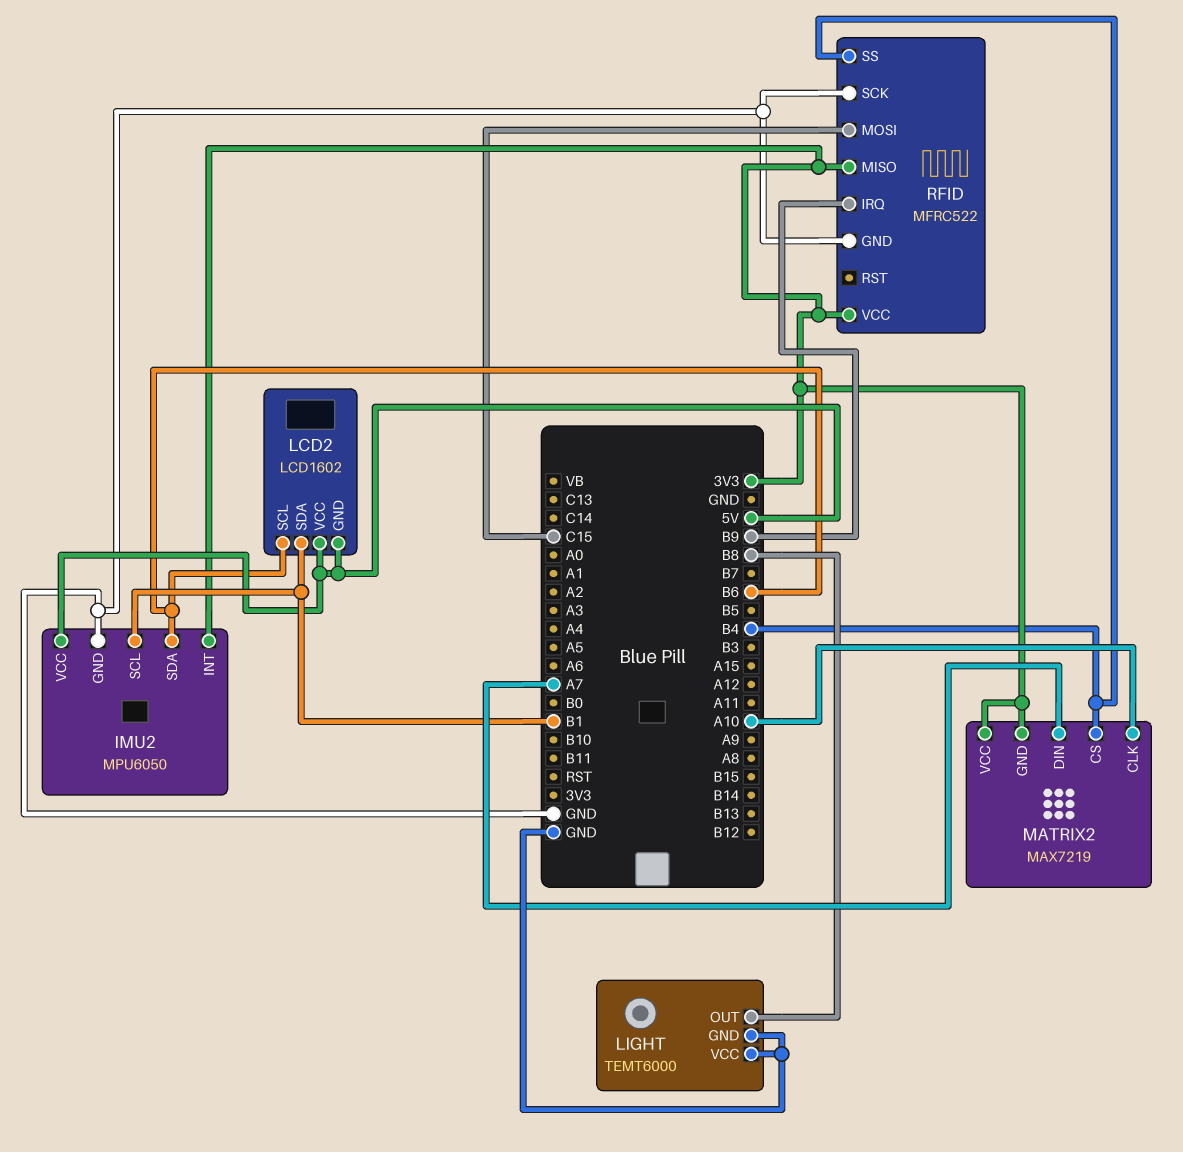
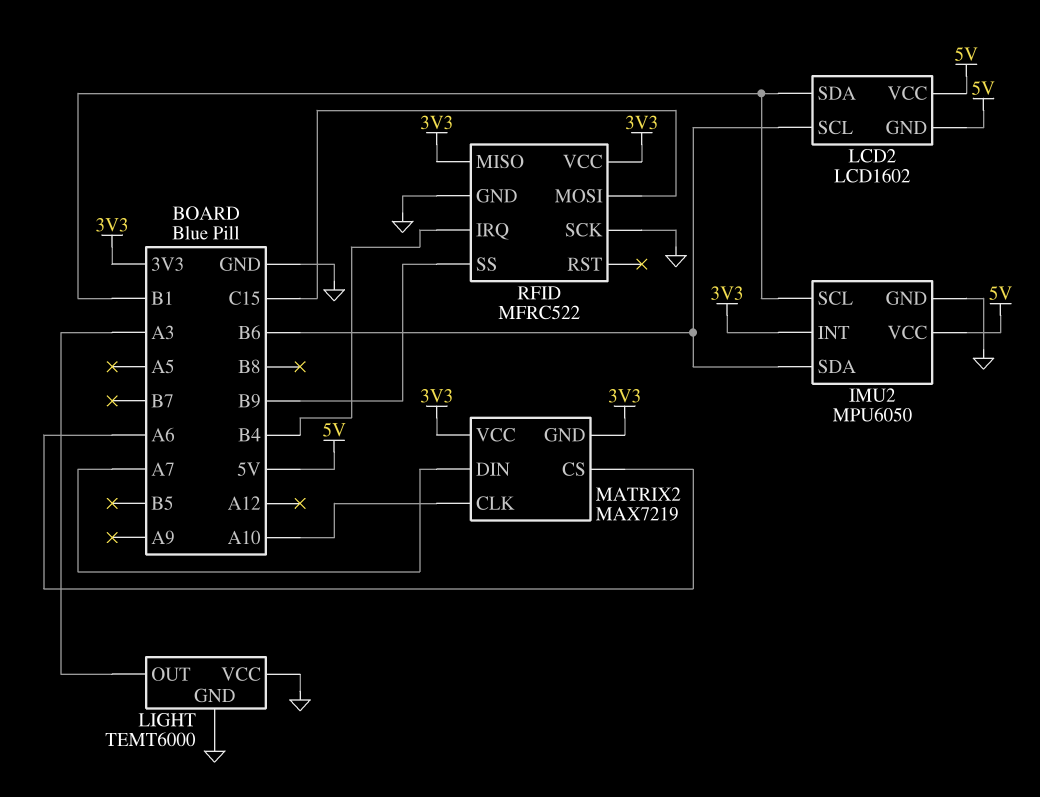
LIGHT pin OUT: B8 -> A3
MATRIX2 pin CS: B4 -> A6
RFID pin IRQ: B9 -> B4
RFID pin SS: B4 -> B9

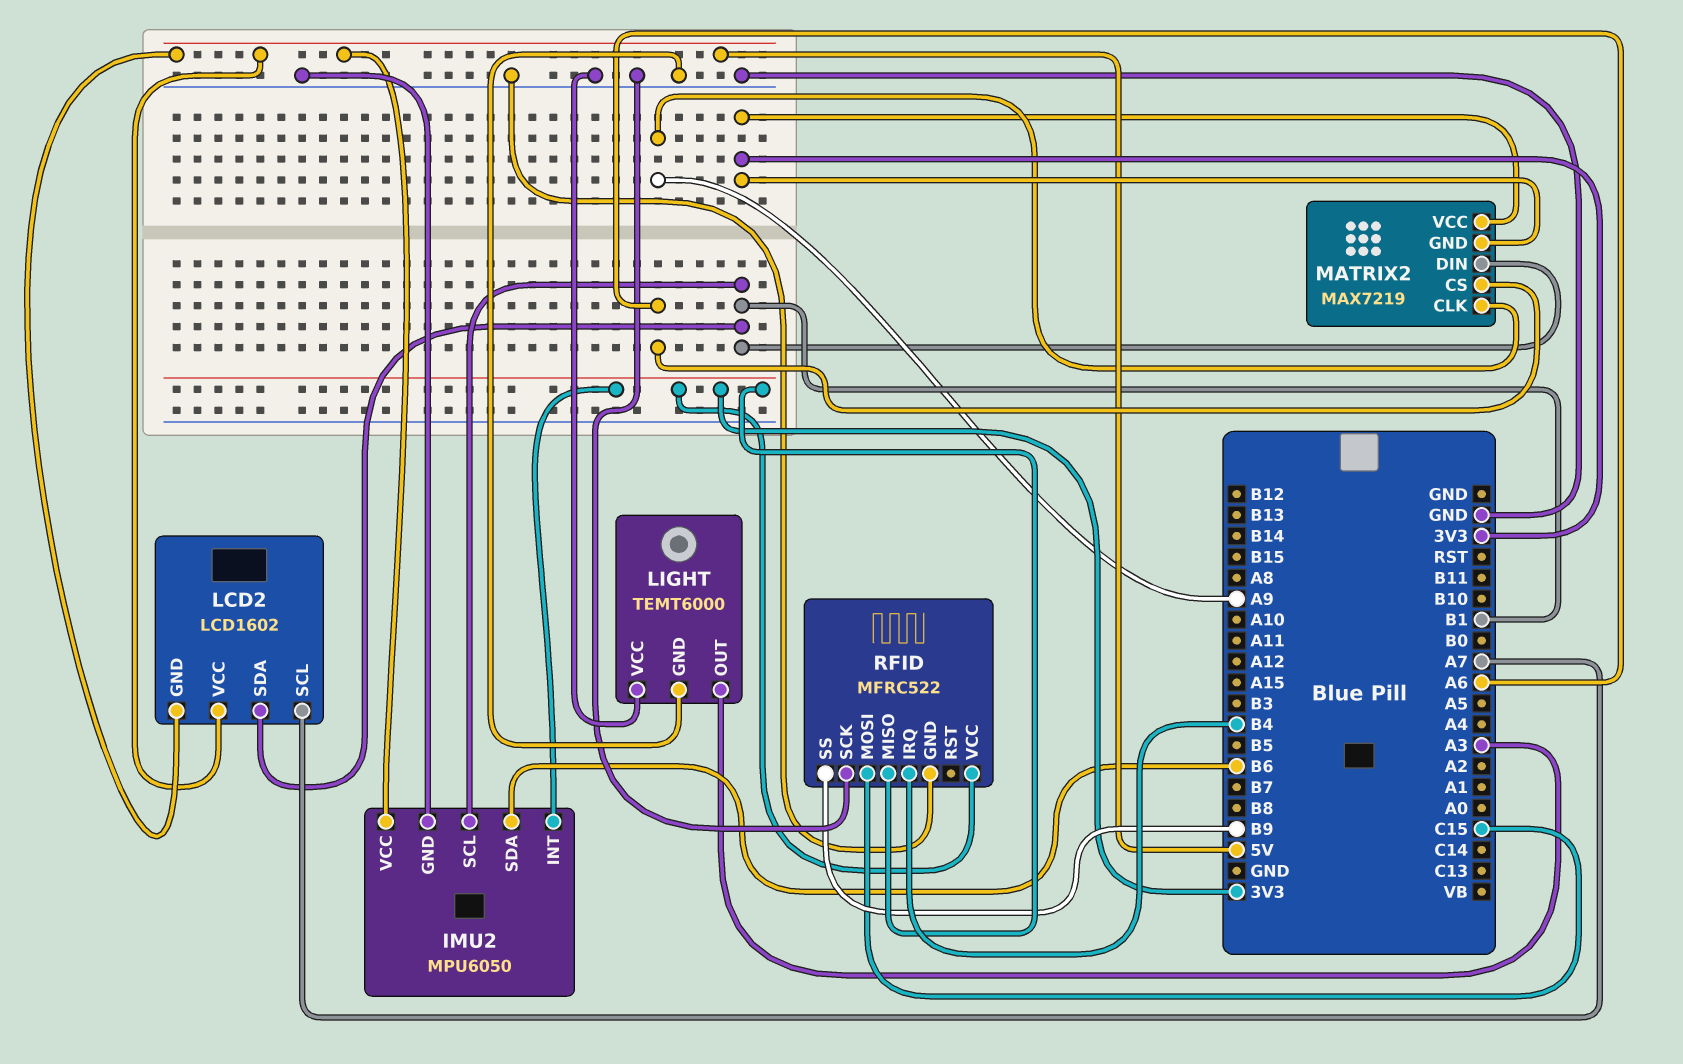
LCD2 pin SCL: B6 -> A7
MATRIX2 pin CLK: A10 -> A9
MATRIX2 pin DIN: A7 -> B1

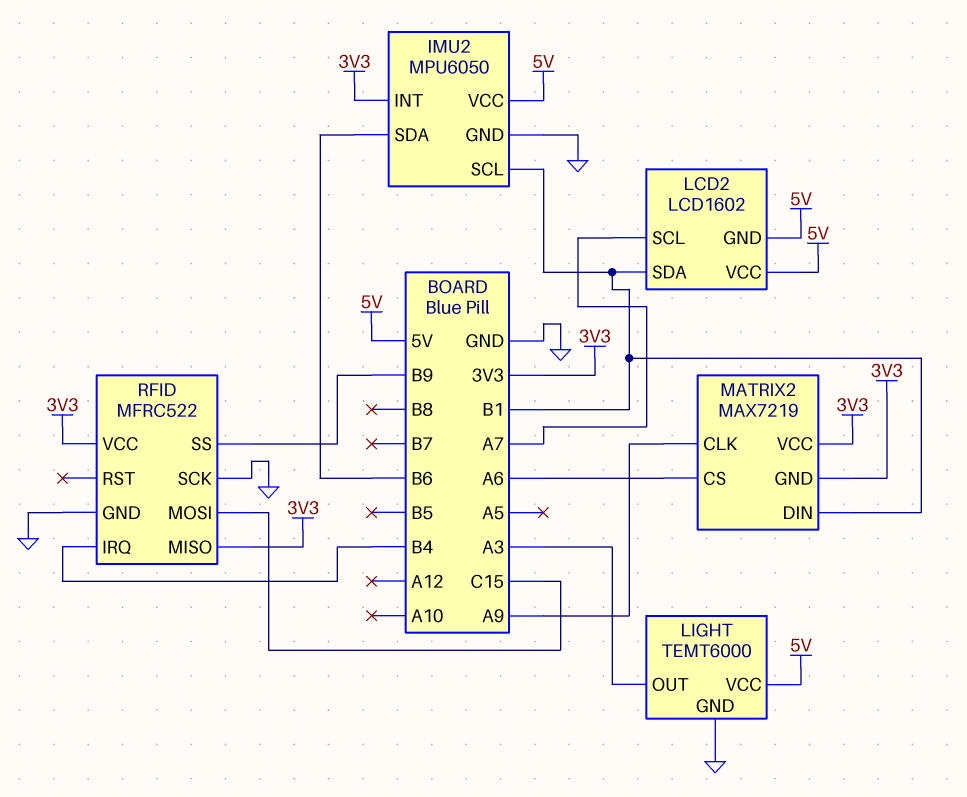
LIGHT pin VCC: GND -> 5V

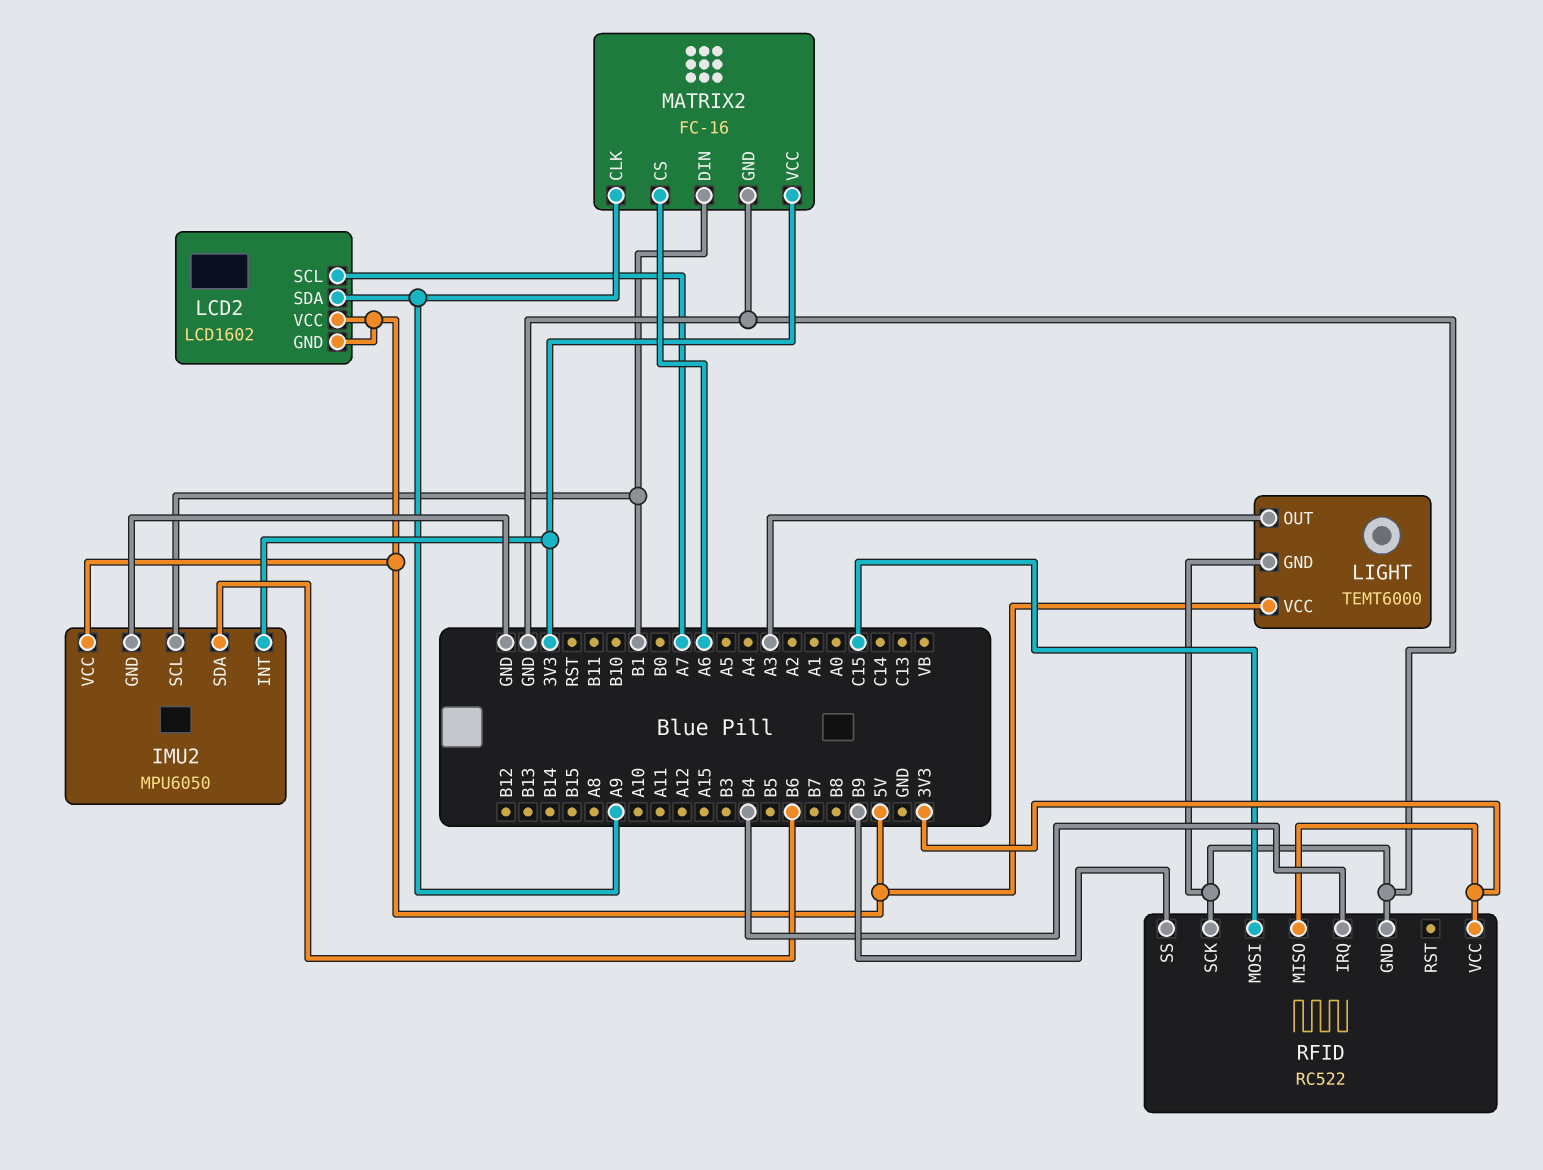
LCD2 pin SDA: B1 -> A9
MATRIX2: MAX7219 -> FC-16
MATRIX2 pin GND: 3V3 -> GND
RFID: MFRC522 -> RC522

